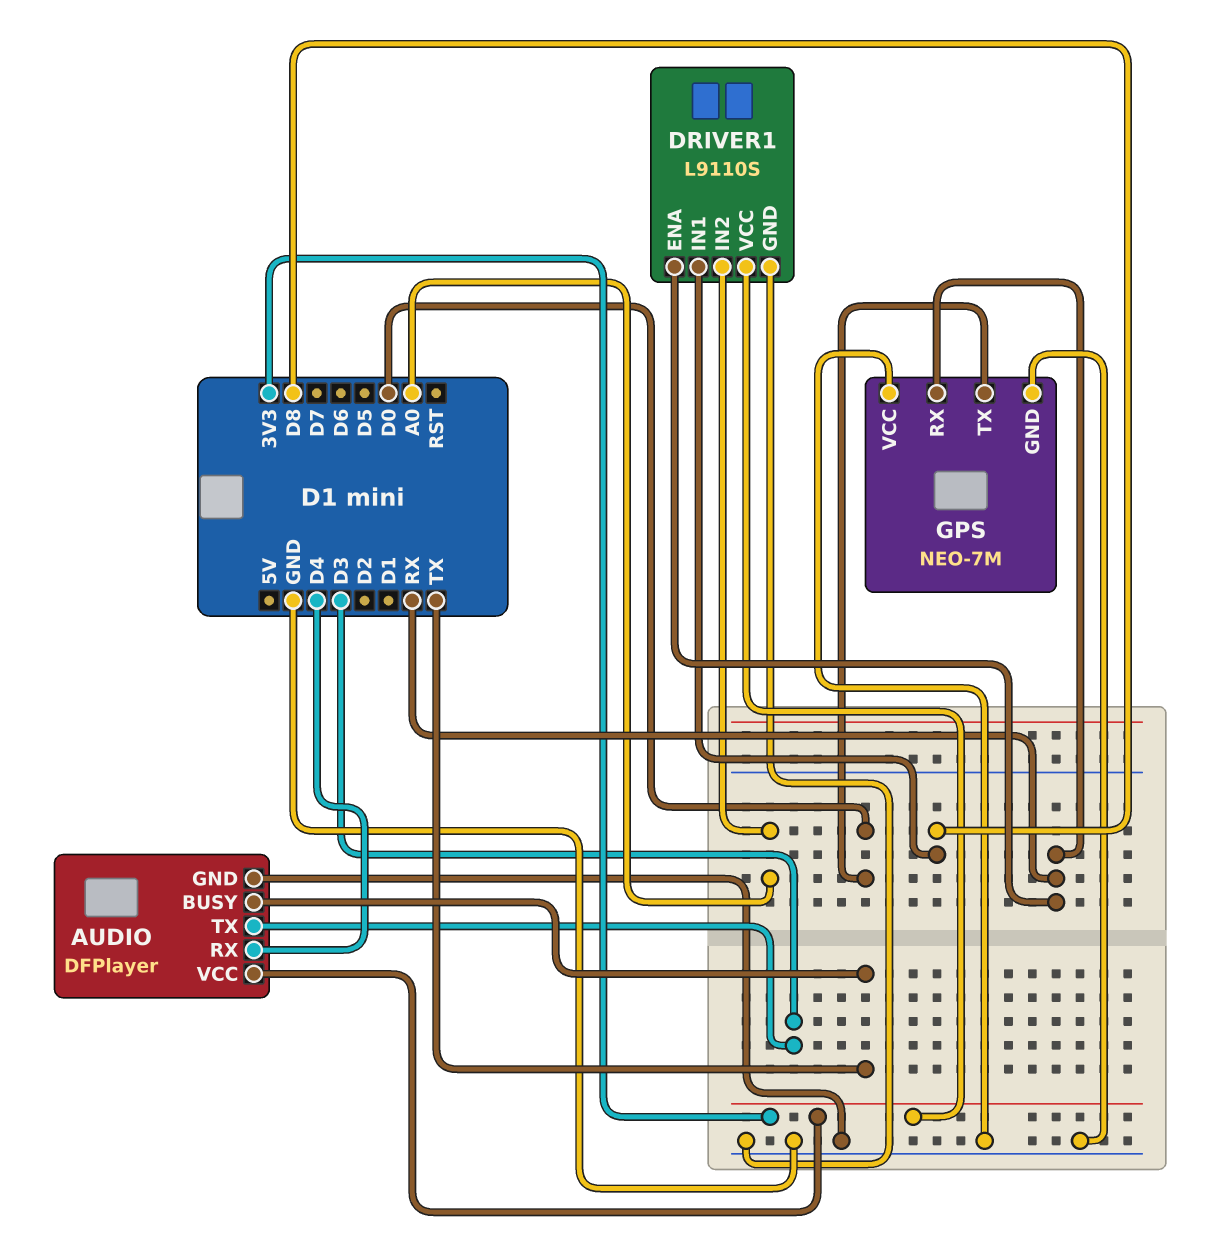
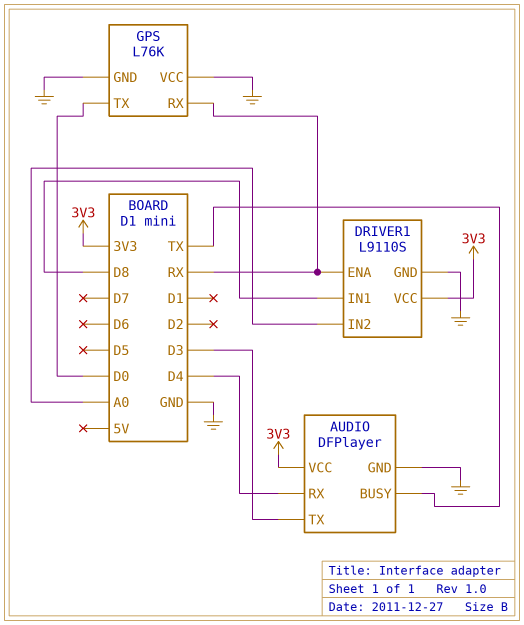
GPS: NEO-7M -> L76K

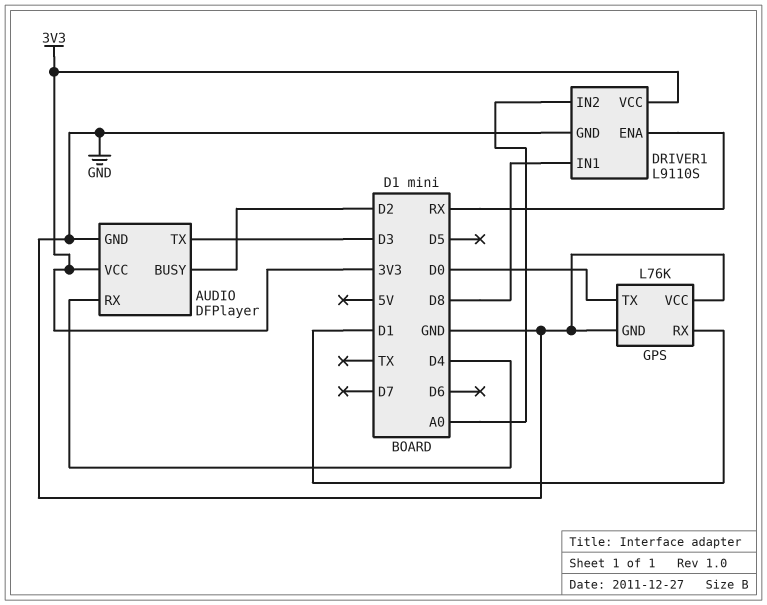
AUDIO pin BUSY: TX -> D2
GPS pin RX: RX -> D1

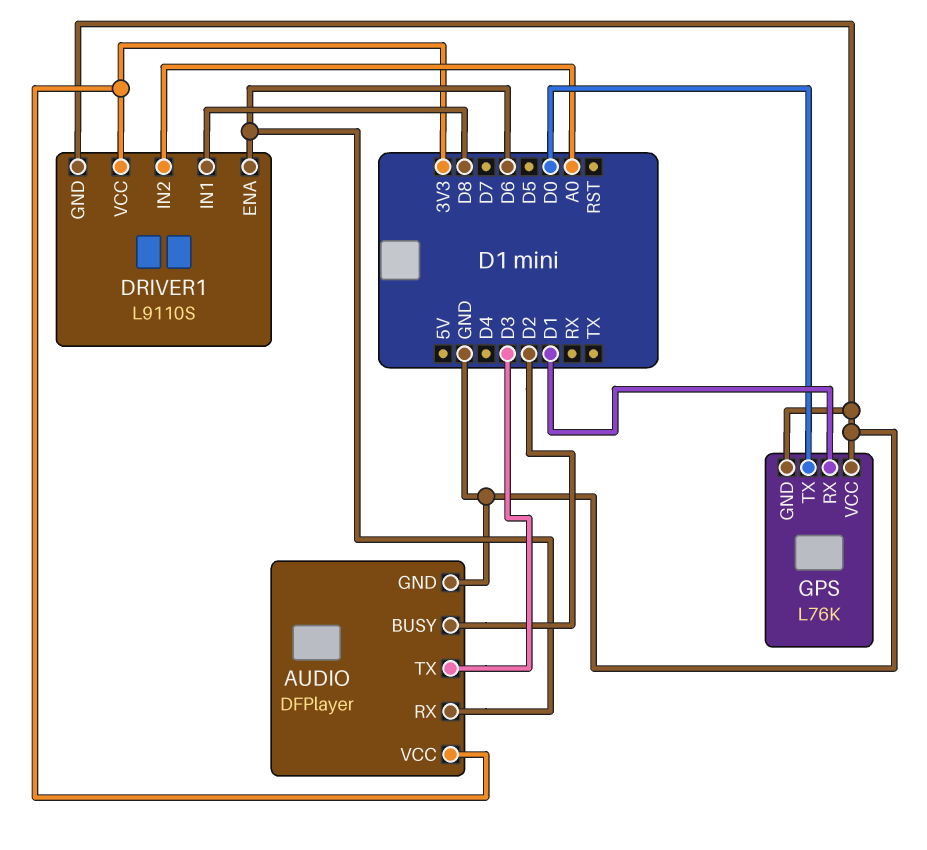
AUDIO pin RX: D4 -> D6
DRIVER1 pin ENA: RX -> D6

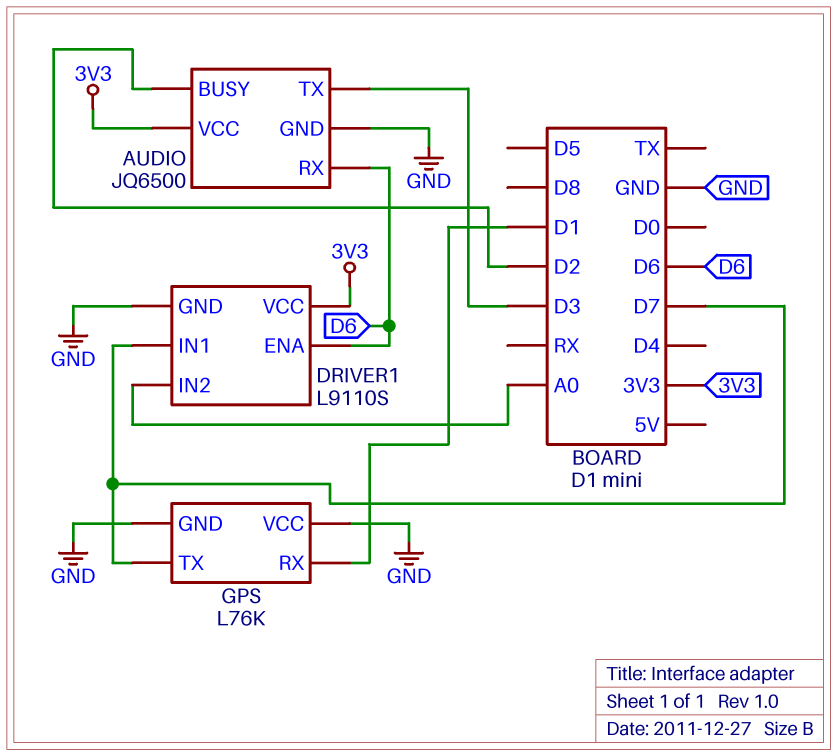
AUDIO: DFPlayer -> JQ6500
DRIVER1 pin IN1: D8 -> D7
GPS pin TX: D0 -> D7

